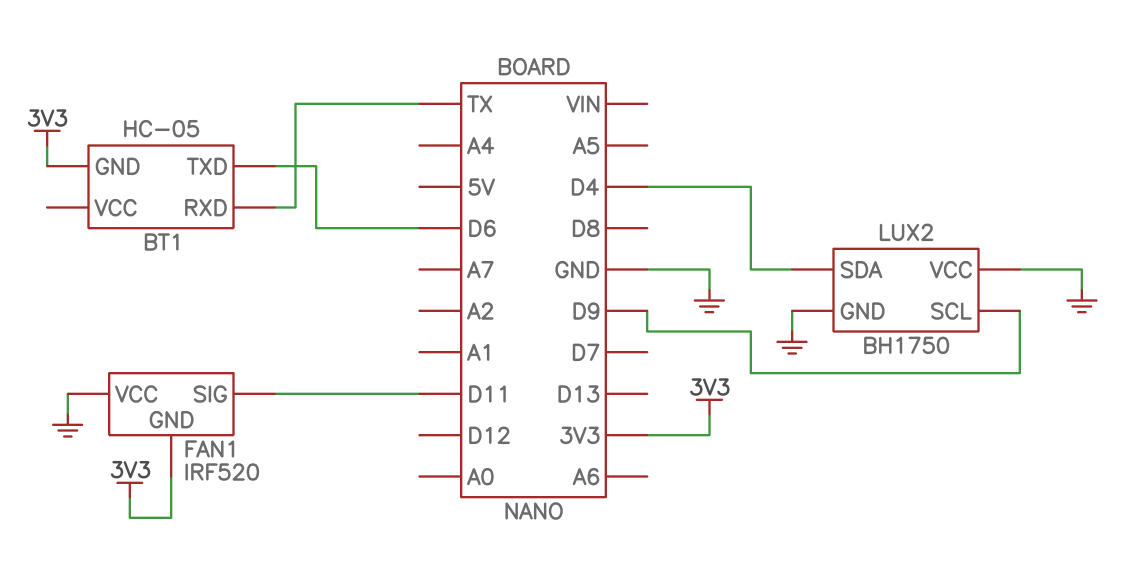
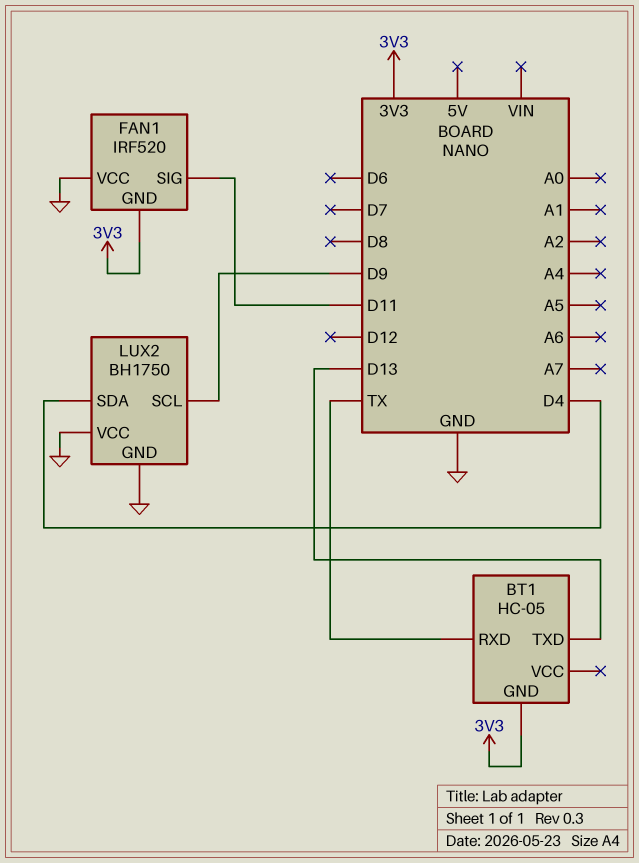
BT1 pin TXD: D6 -> D13

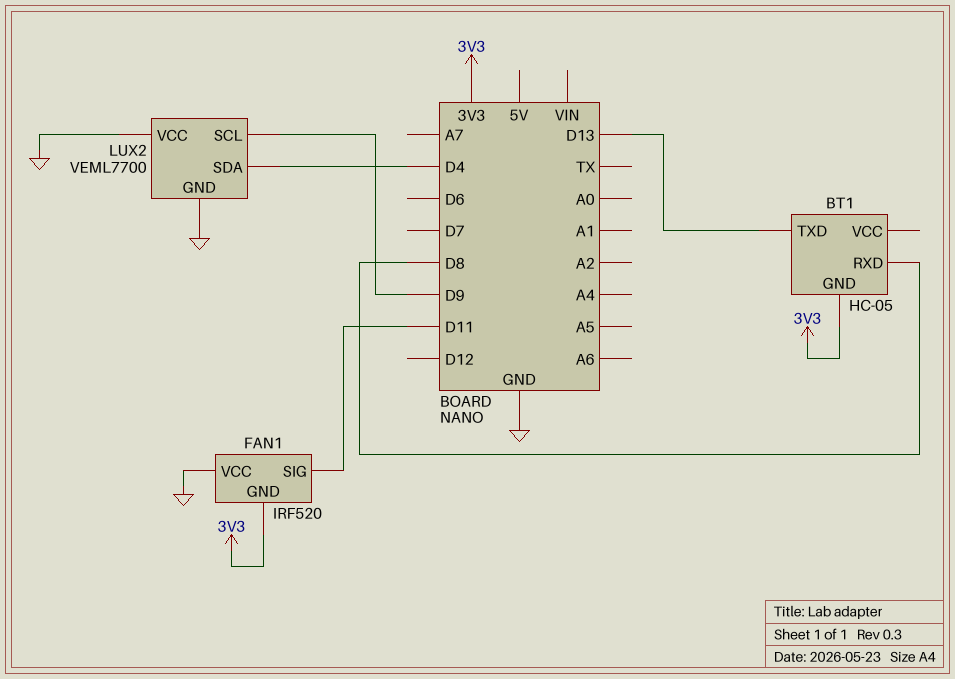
BT1 pin RXD: TX -> D8
LUX2: BH1750 -> VEML7700

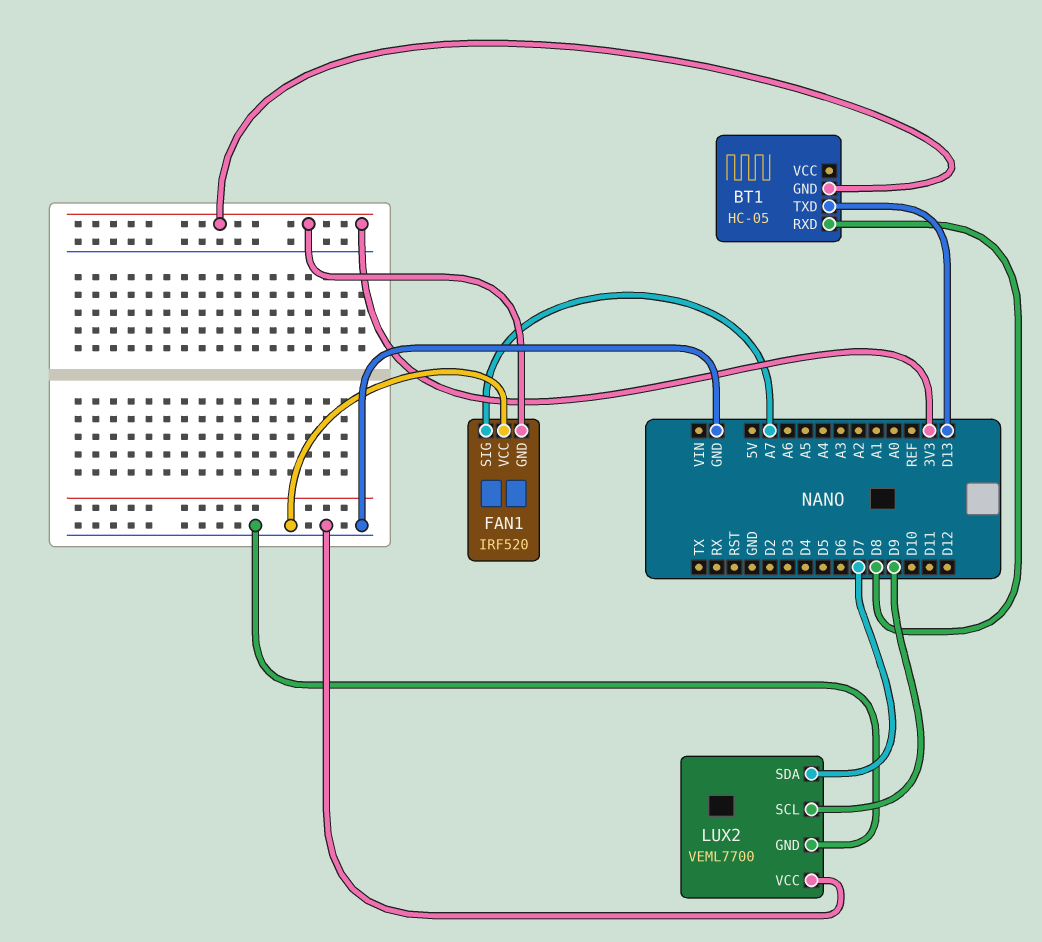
FAN1 pin SIG: D11 -> A7
LUX2 pin SDA: D4 -> D7

